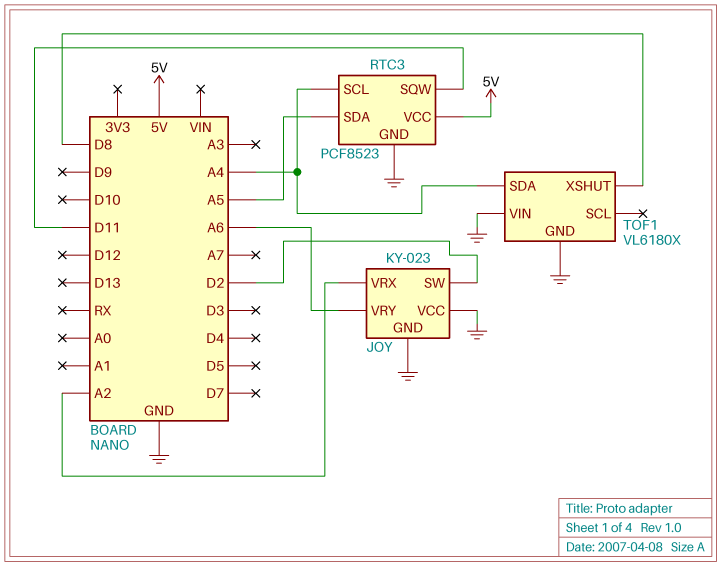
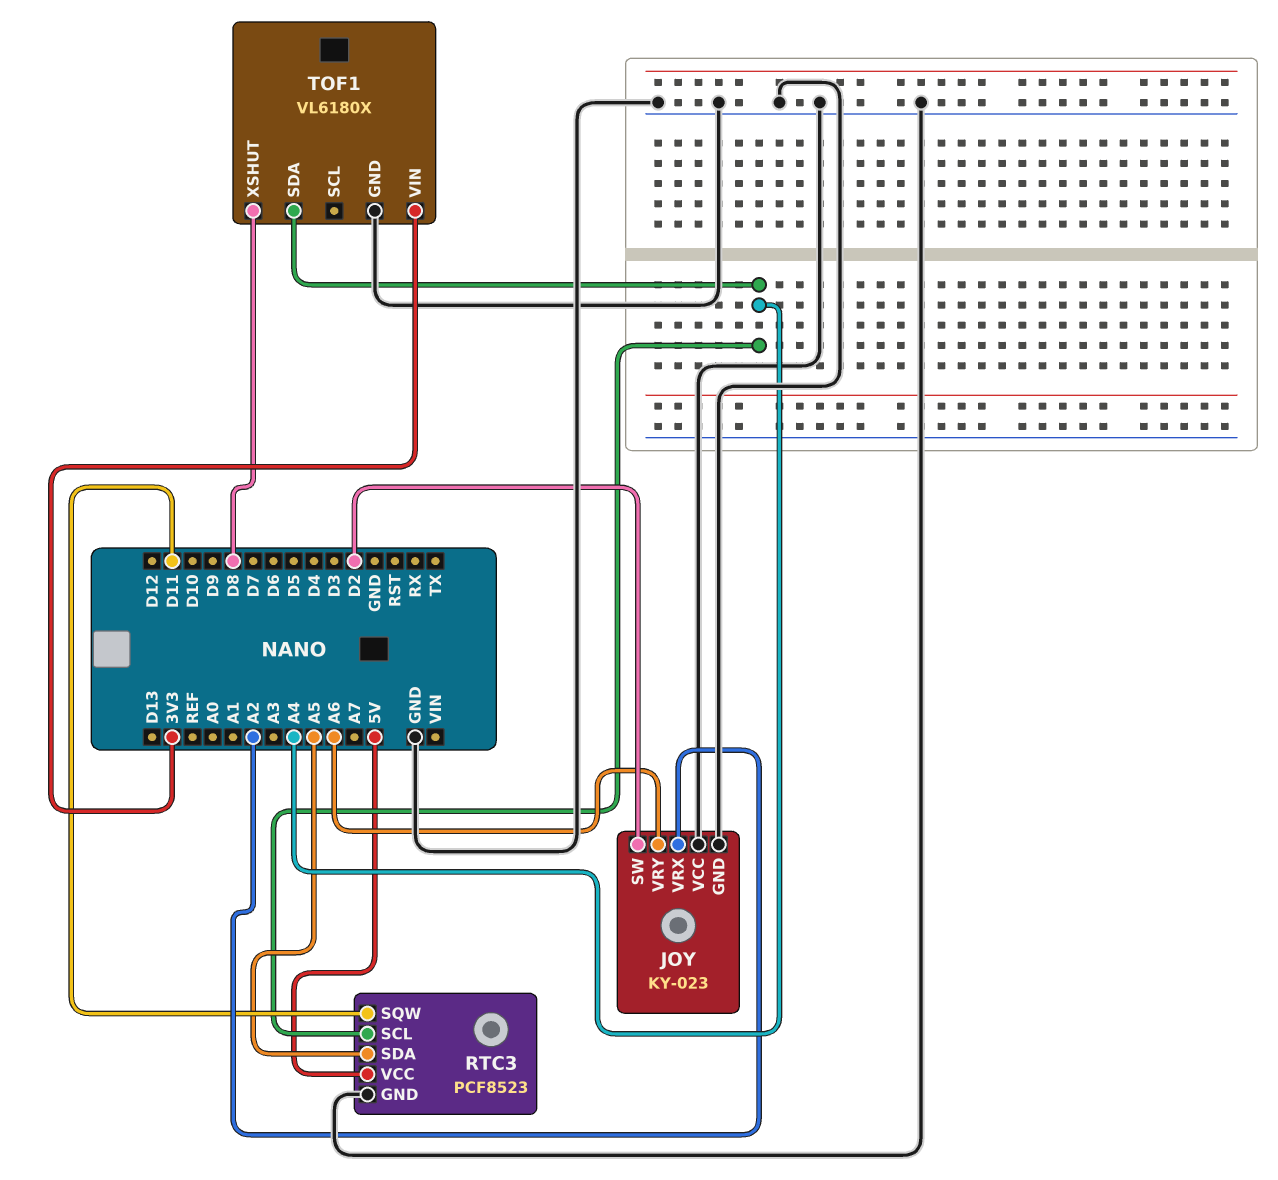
TOF1 pin VIN: GND -> 3V3

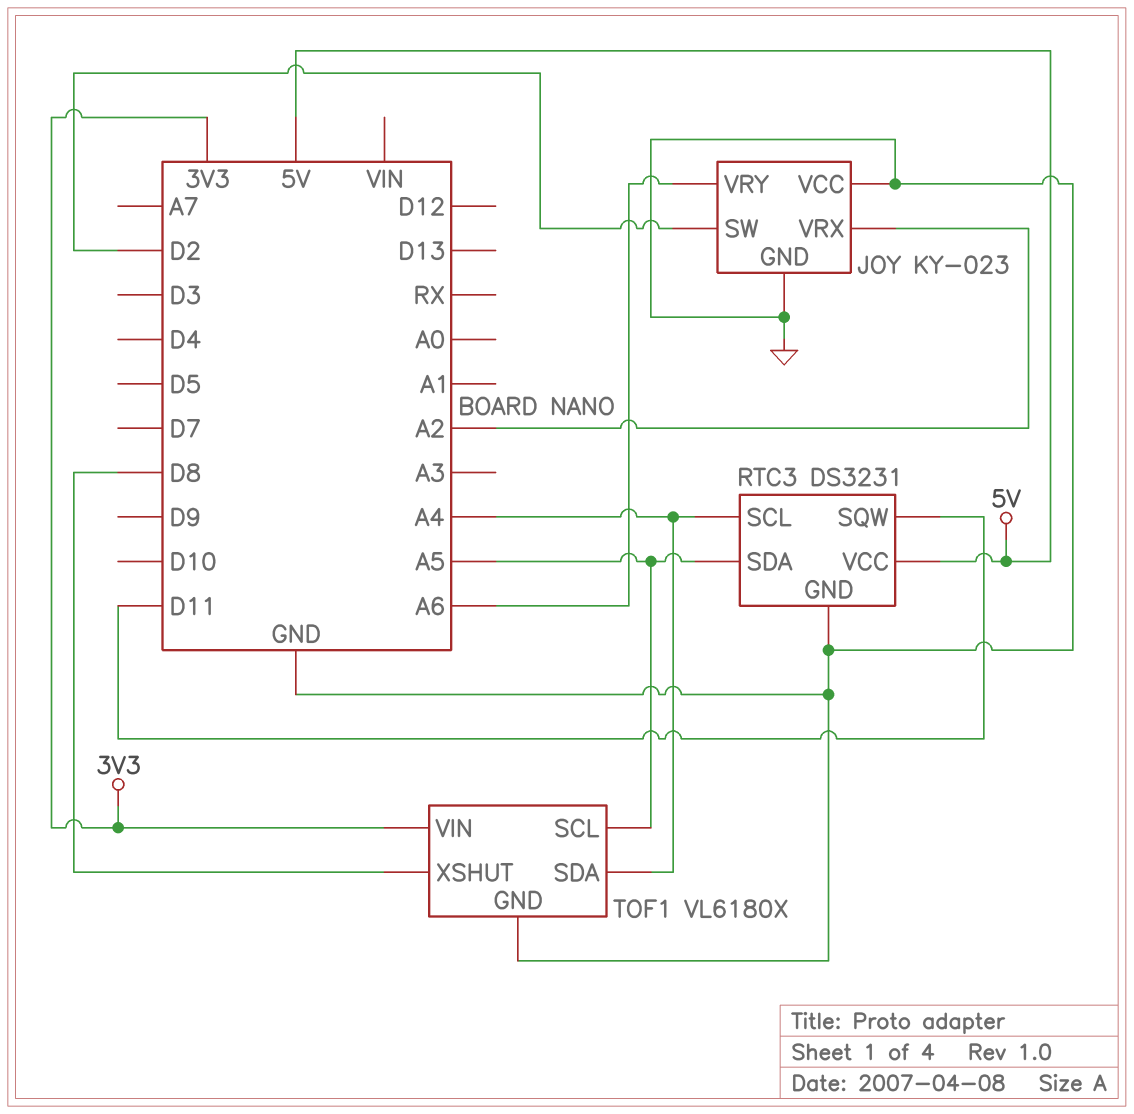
RTC3: PCF8523 -> DS3231
TOF1 pin SCL: none -> A5

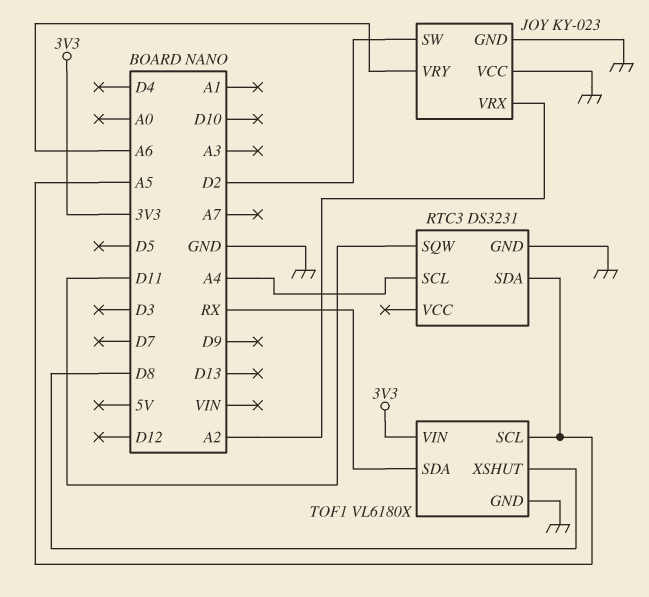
RTC3 pin VCC: 5V -> none
TOF1 pin SDA: A4 -> RX

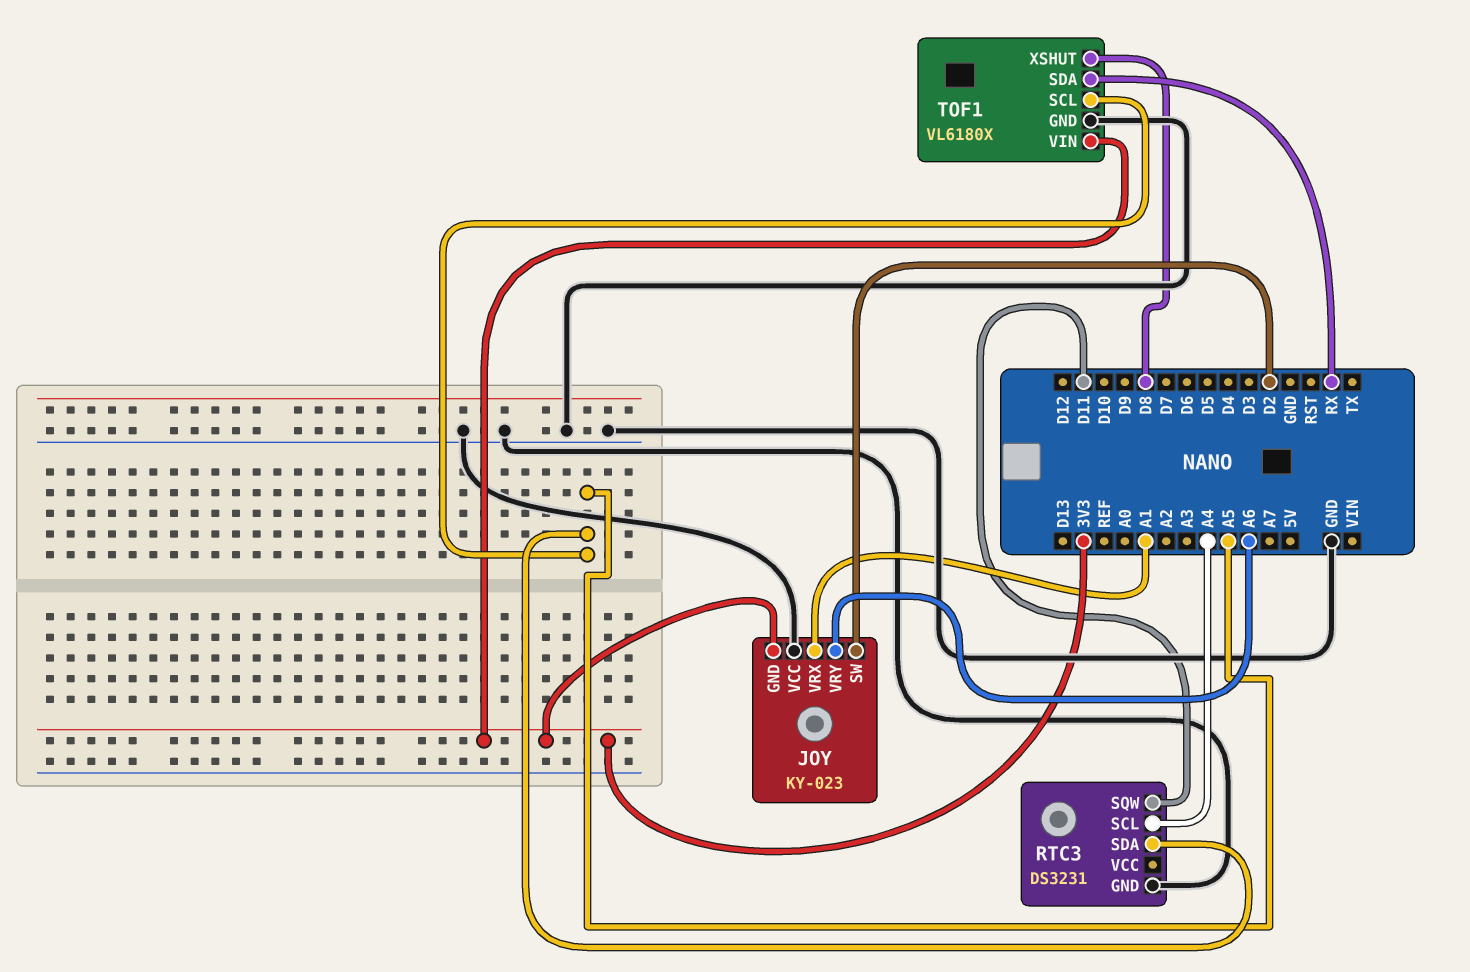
JOY pin GND: GND -> 3V3
JOY pin VRX: A2 -> A1

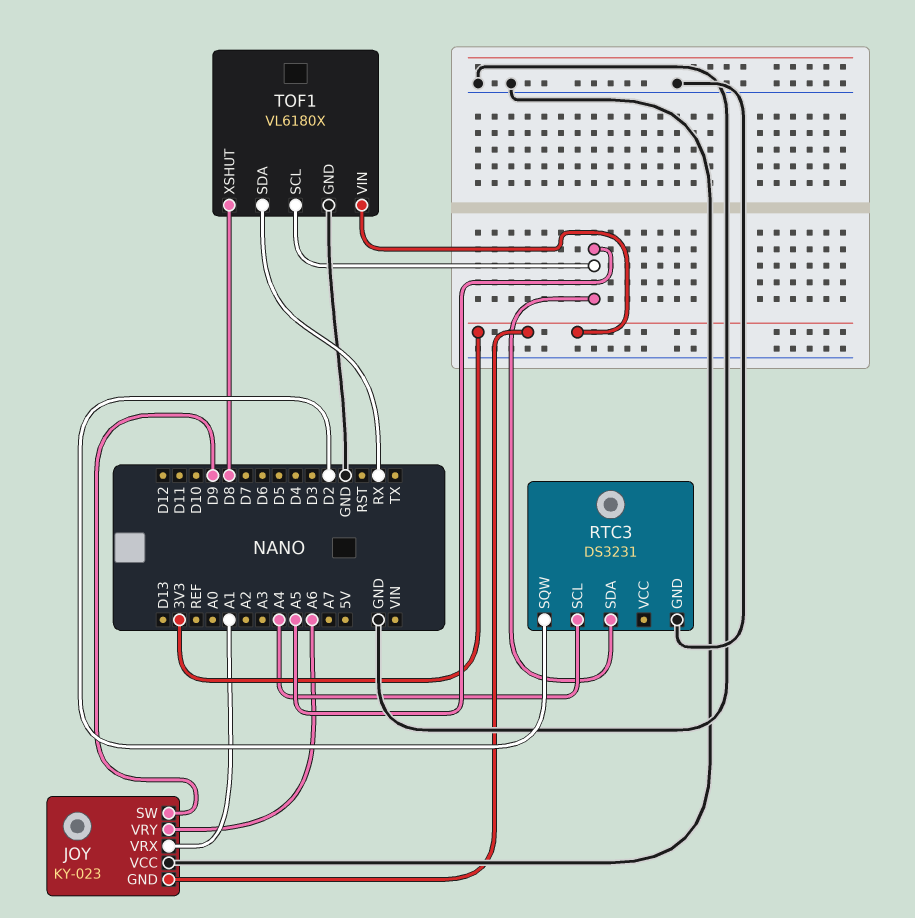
JOY pin SW: D2 -> D9
RTC3 pin SQW: D11 -> D2

